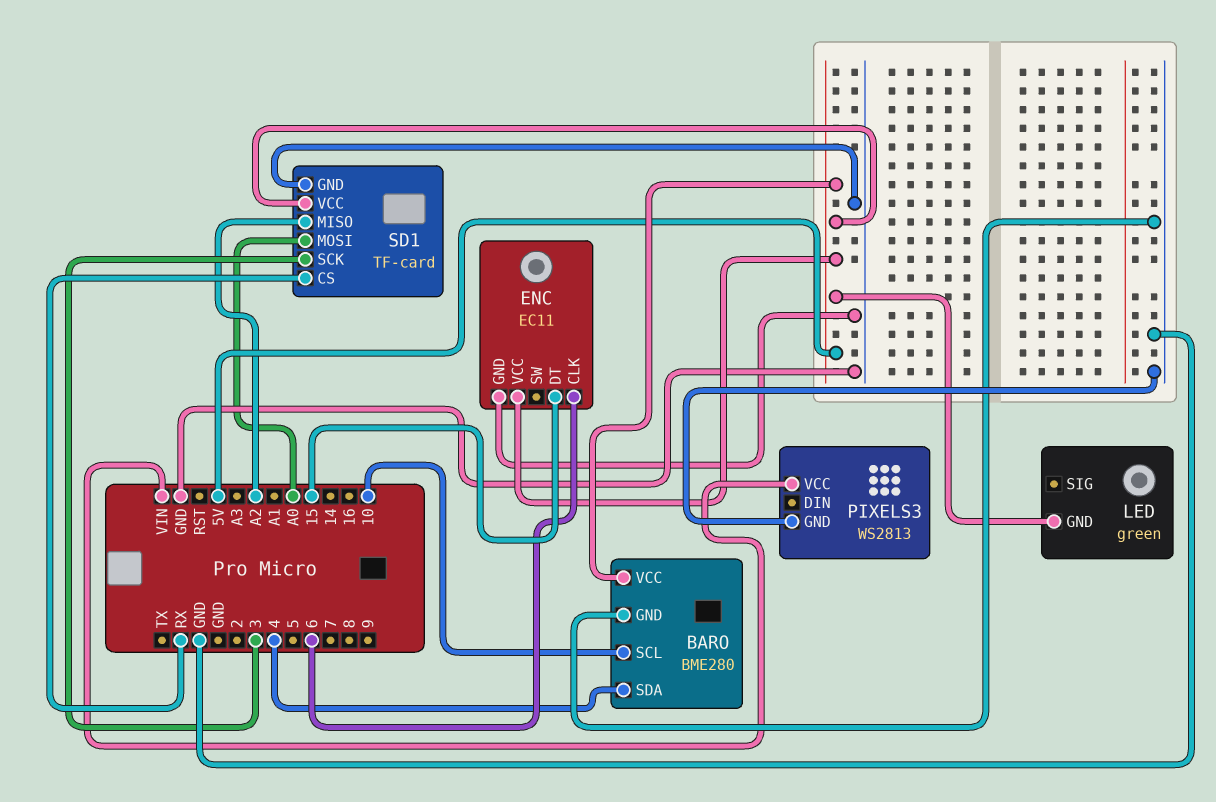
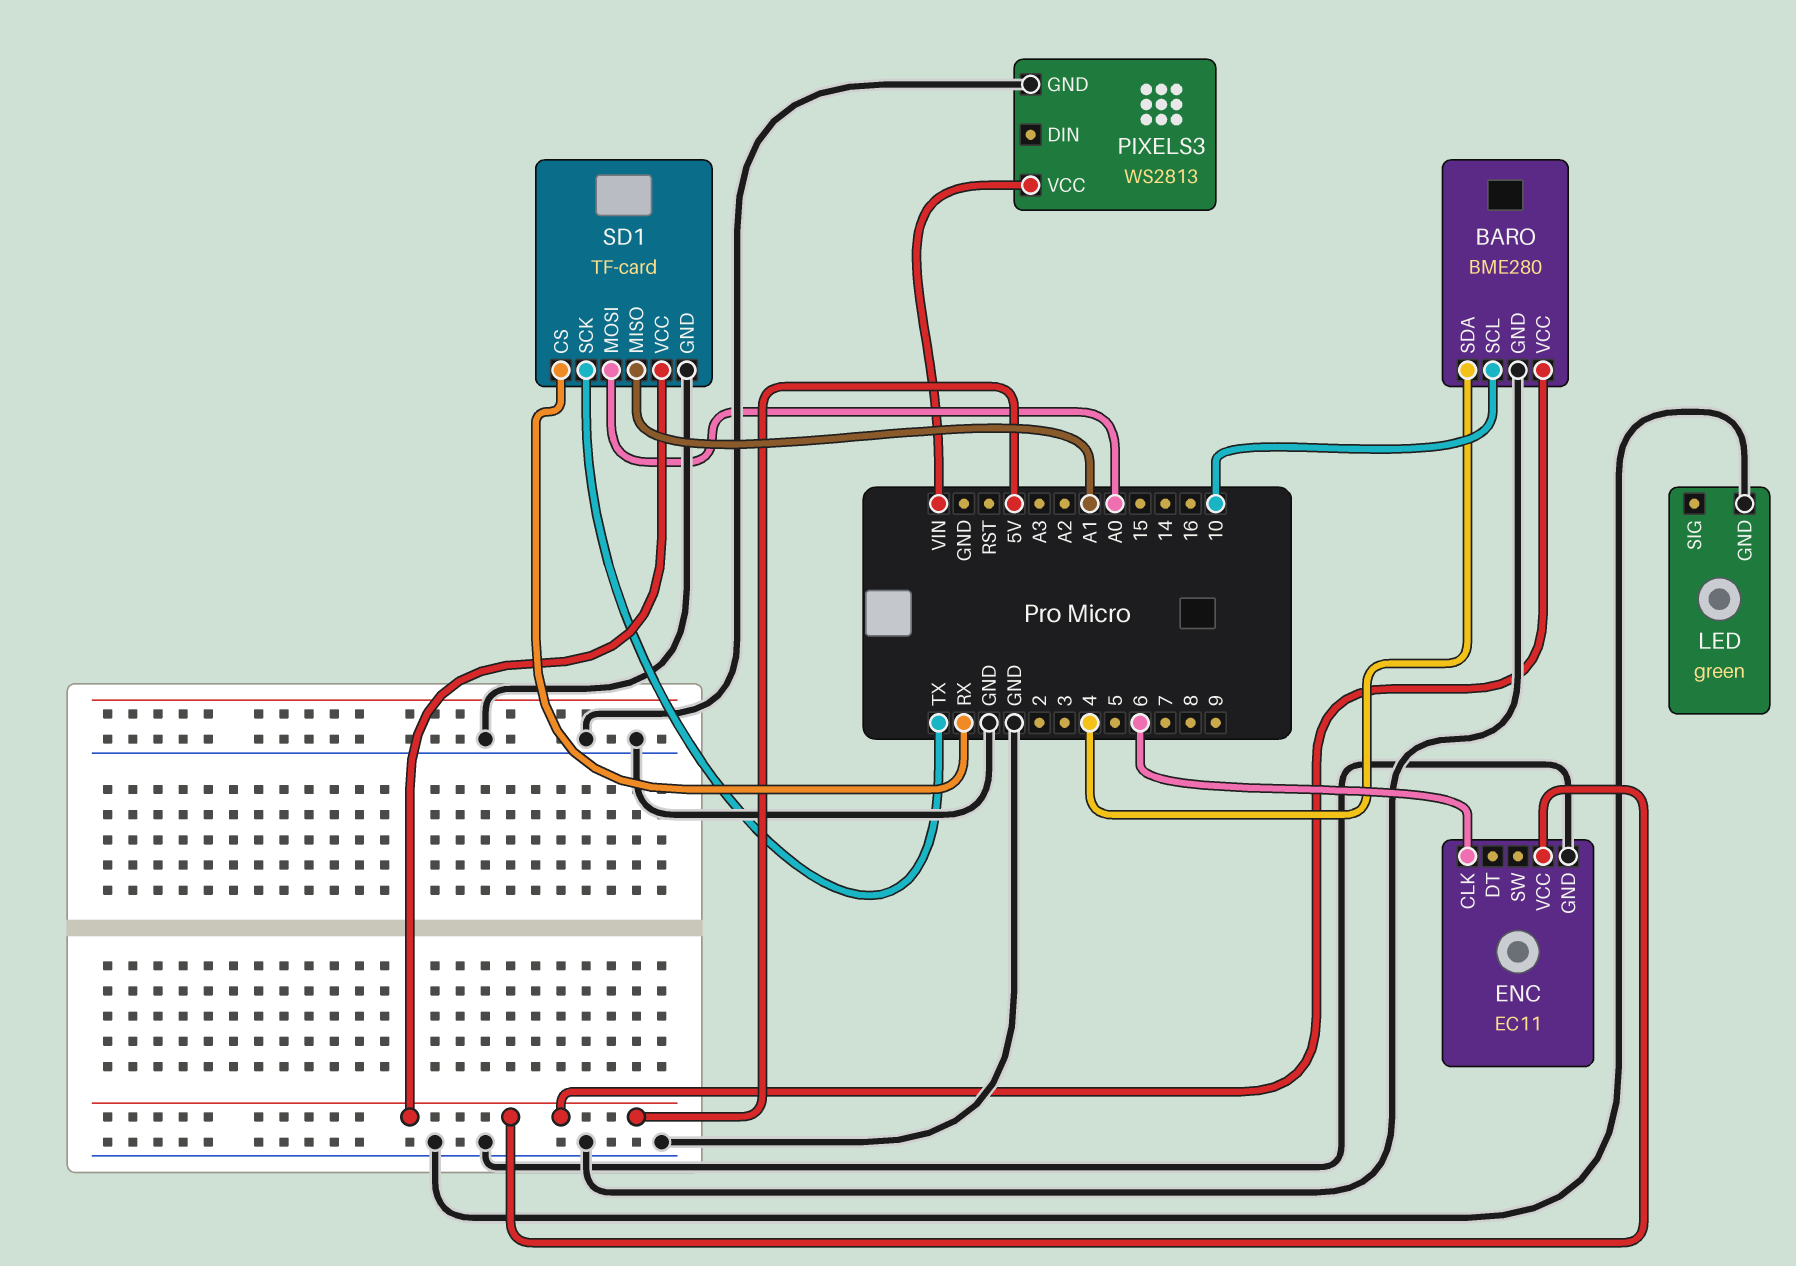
ENC pin DT: 15 -> none
LED pin GND: 5V -> GND
SD1 pin MISO: A2 -> A1
SD1 pin SCK: 3 -> TX

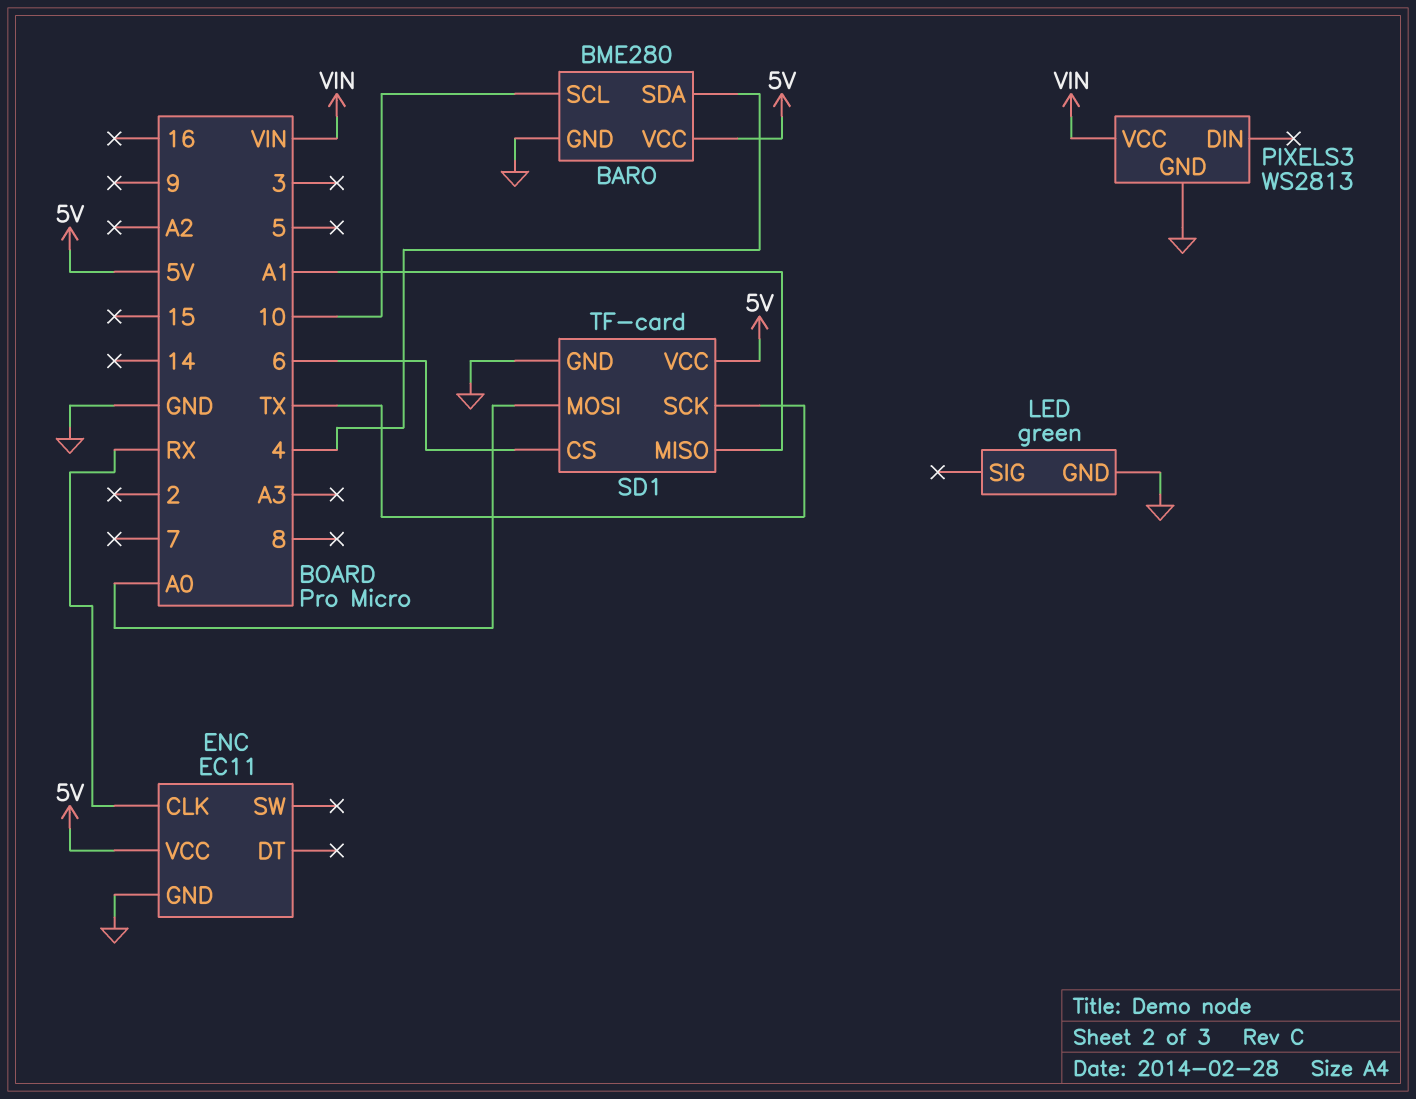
ENC pin CLK: 6 -> RX
SD1 pin CS: RX -> 6

